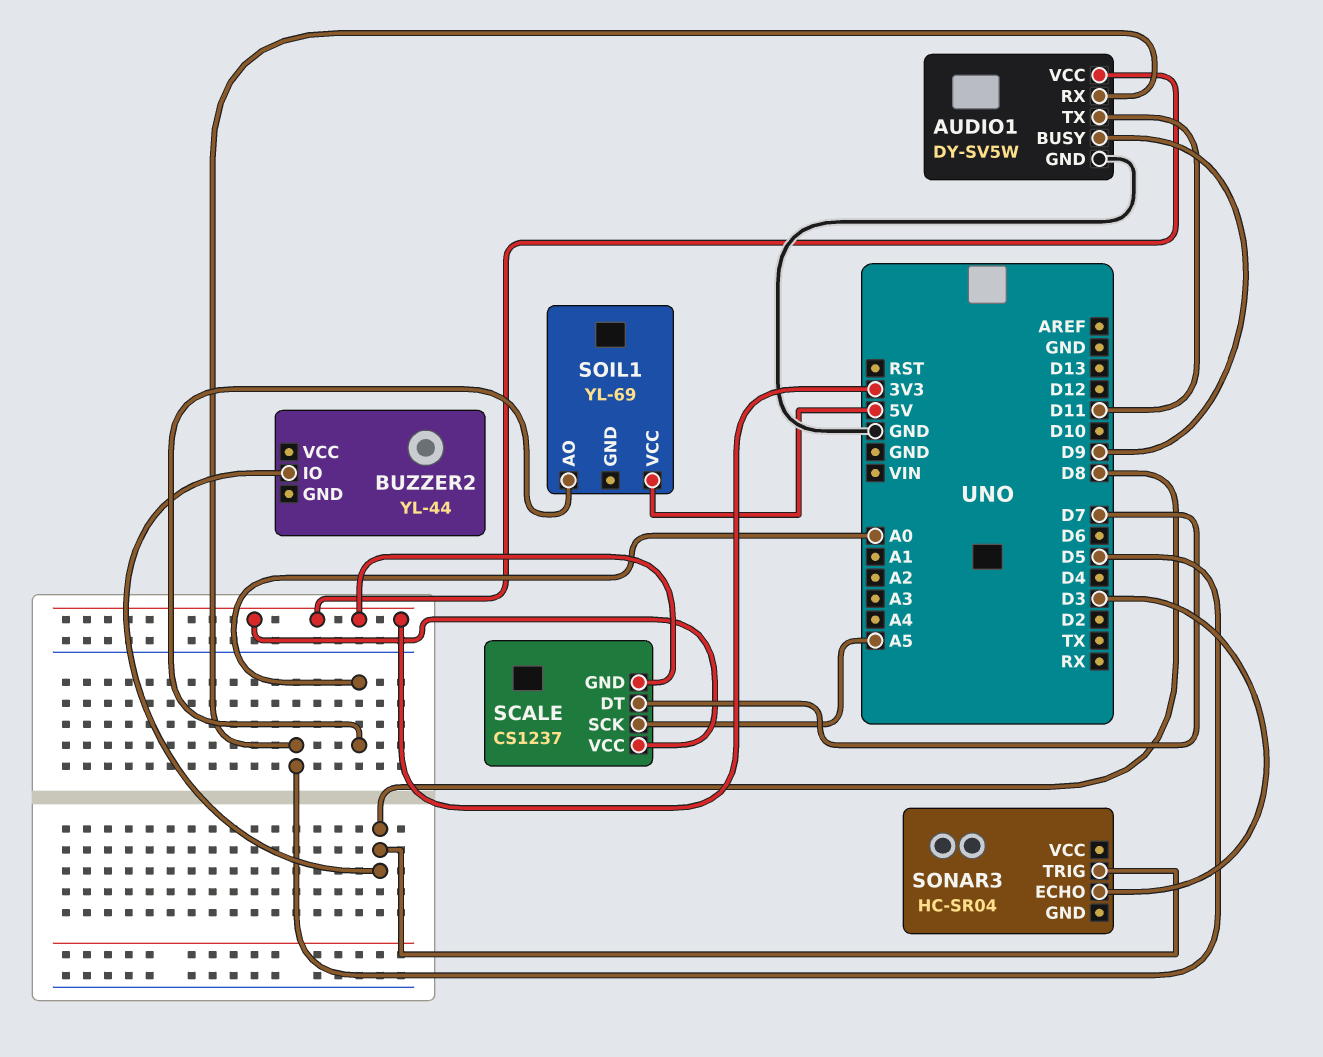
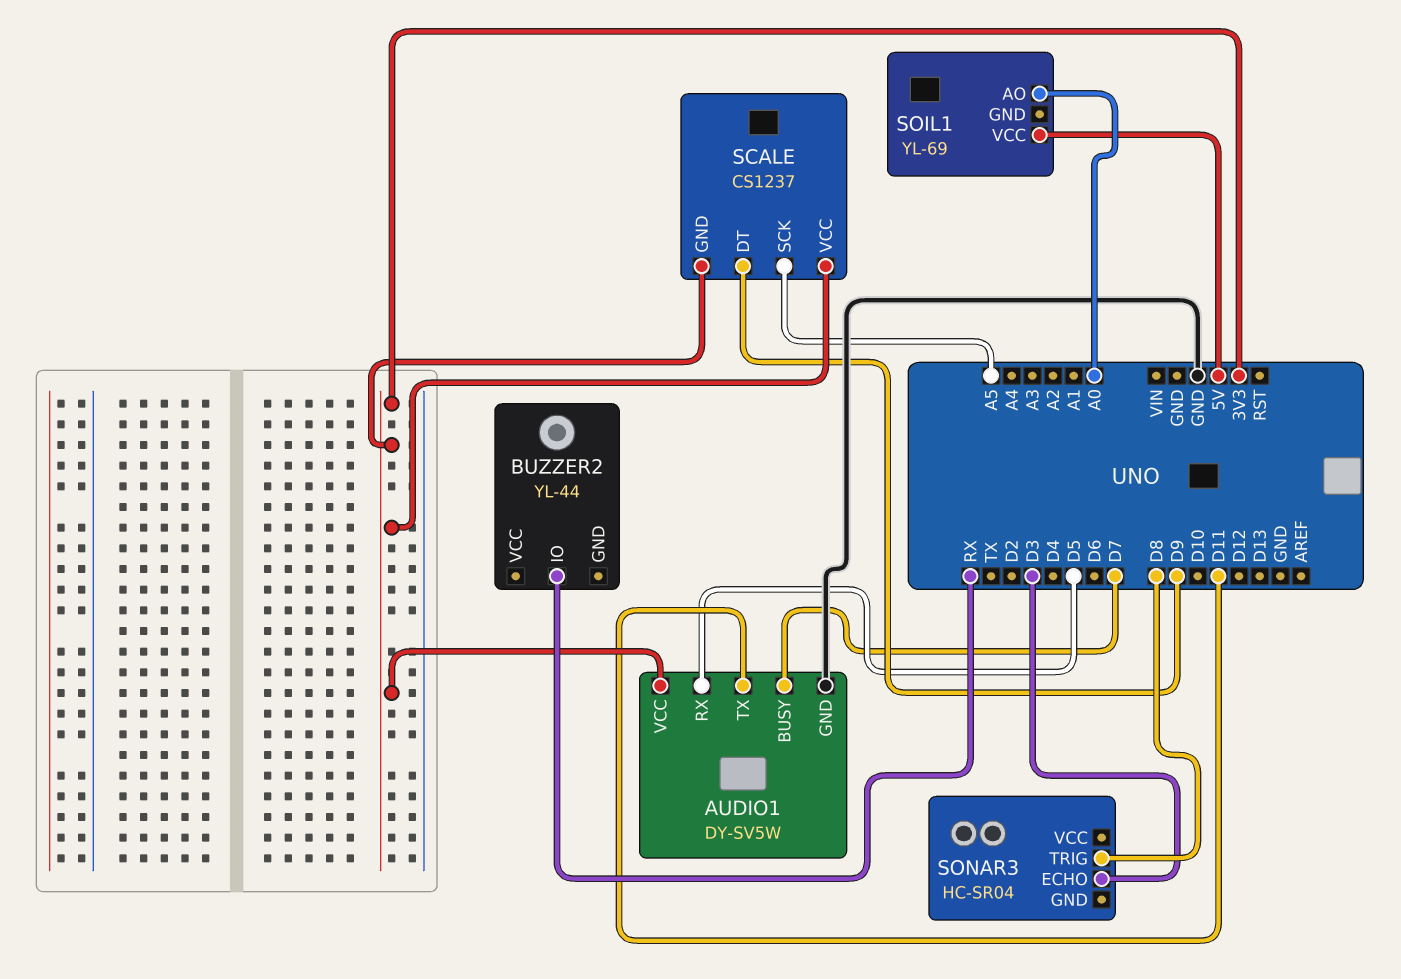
AUDIO1 pin BUSY: D9 -> D7
BUZZER2 pin IO: D8 -> RX
SCALE pin DT: D7 -> D9

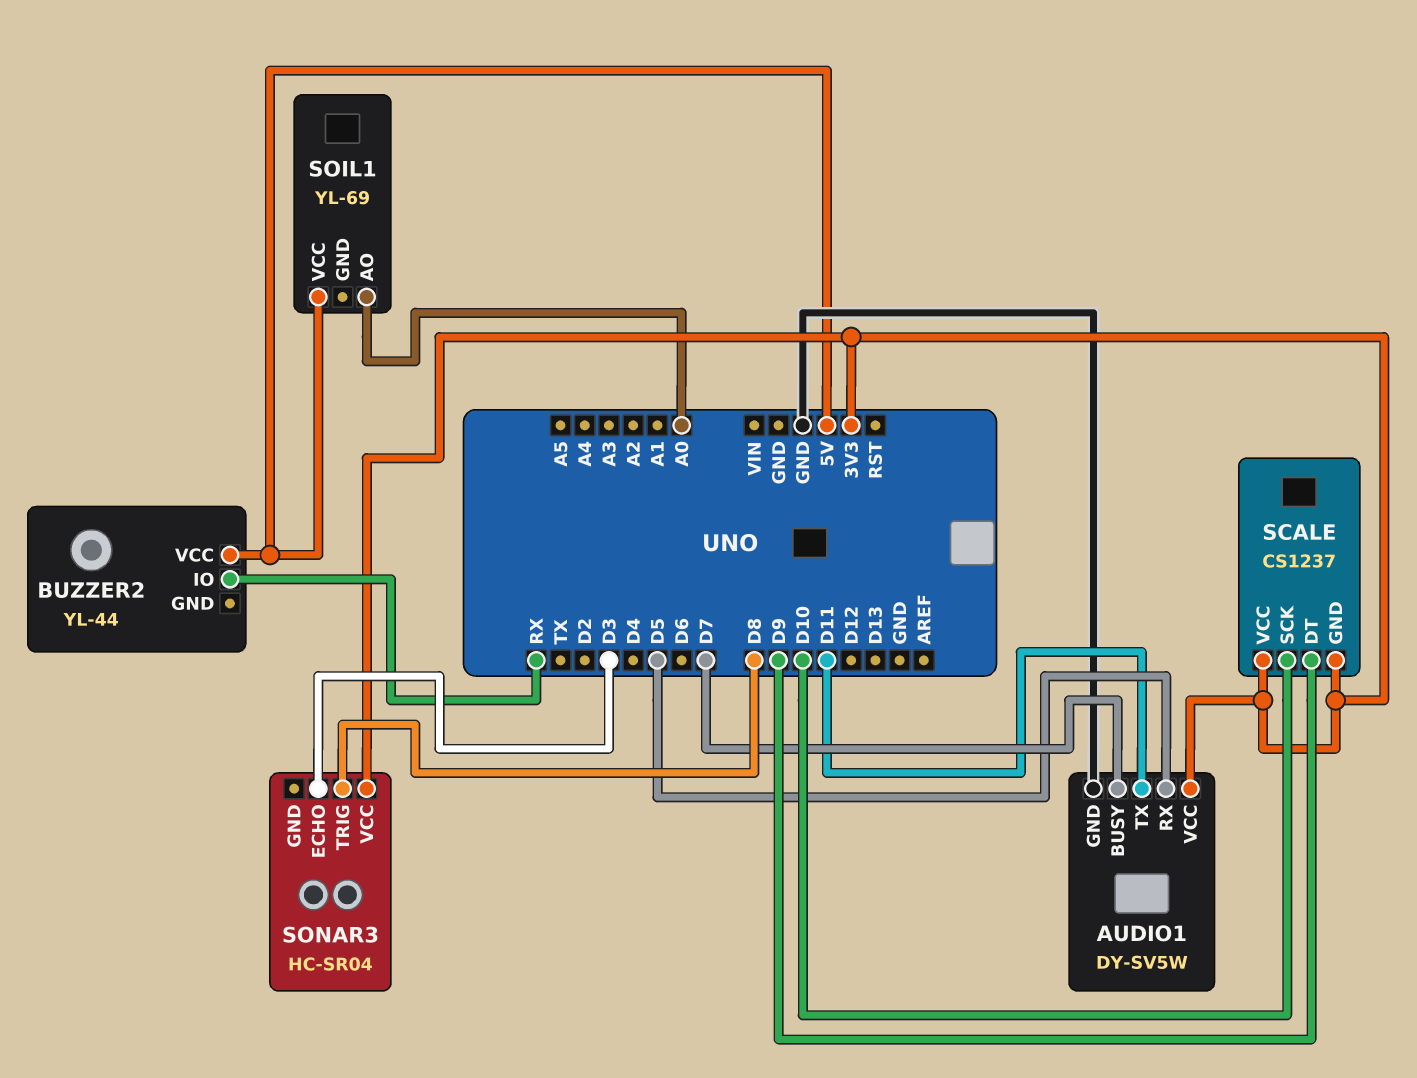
BUZZER2 pin VCC: none -> 5V
SCALE pin SCK: A5 -> D10
SONAR3 pin VCC: none -> 3V3

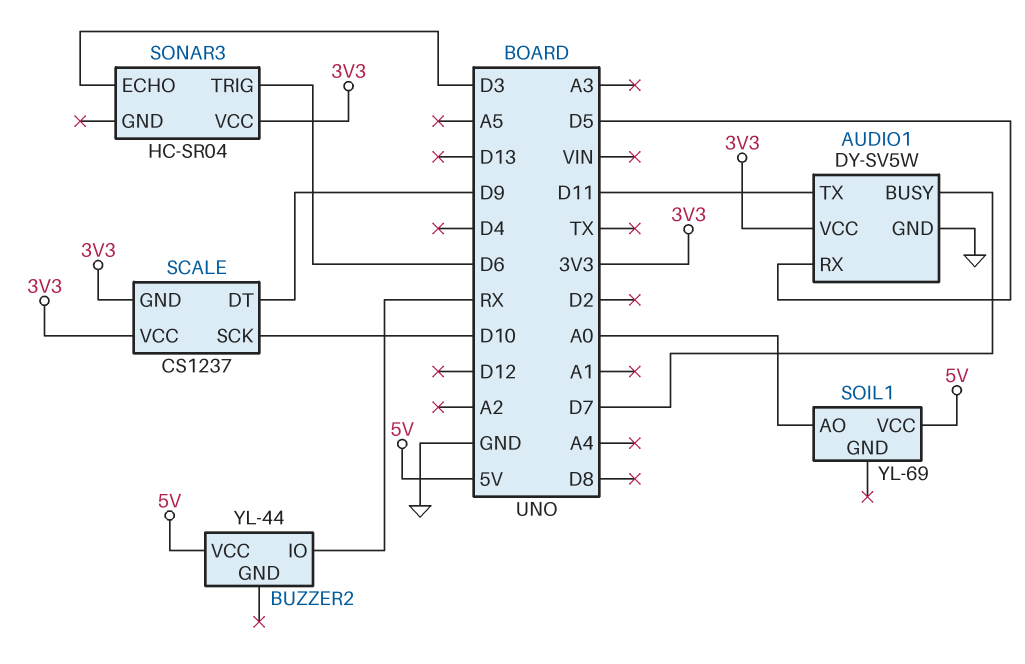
SONAR3 pin TRIG: D8 -> D6

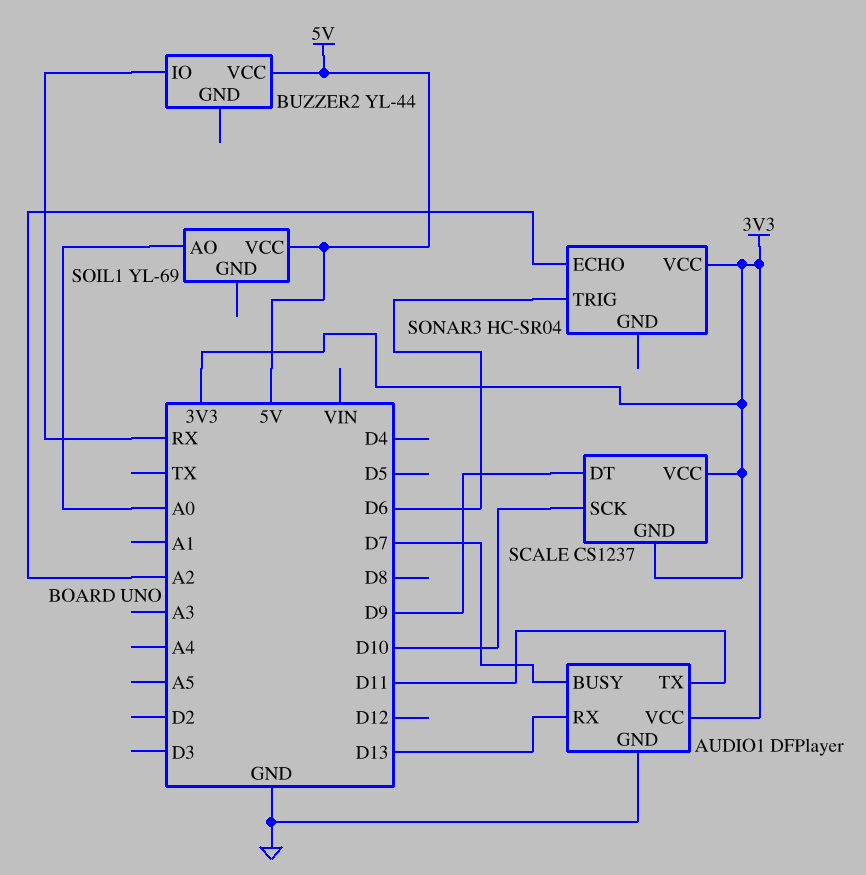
AUDIO1: DY-SV5W -> DFPlayer
AUDIO1 pin RX: D5 -> D13
SONAR3 pin ECHO: D3 -> A2

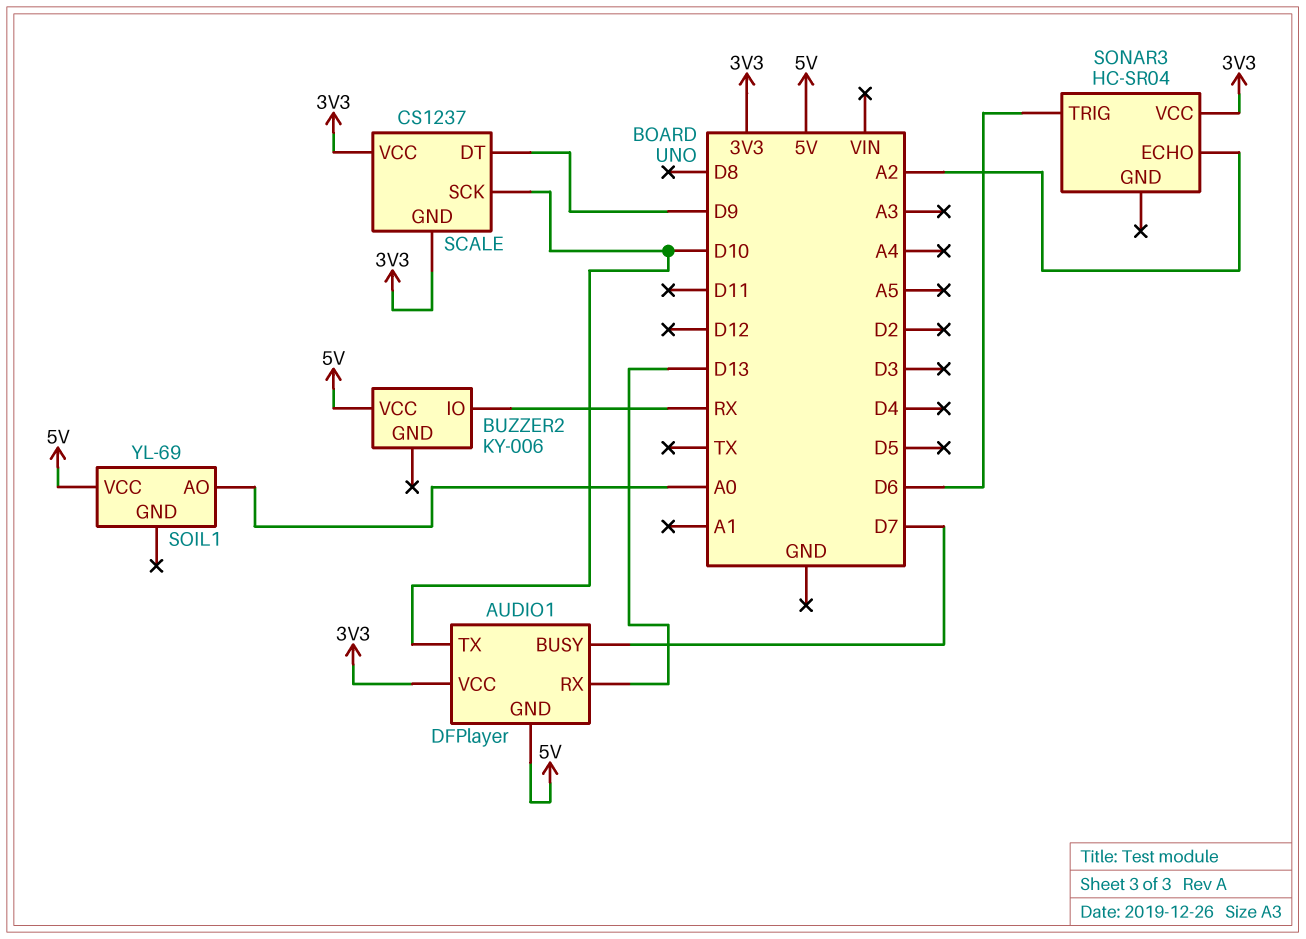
AUDIO1 pin GND: GND -> 5V
AUDIO1 pin TX: D11 -> D10
BUZZER2: YL-44 -> KY-006

